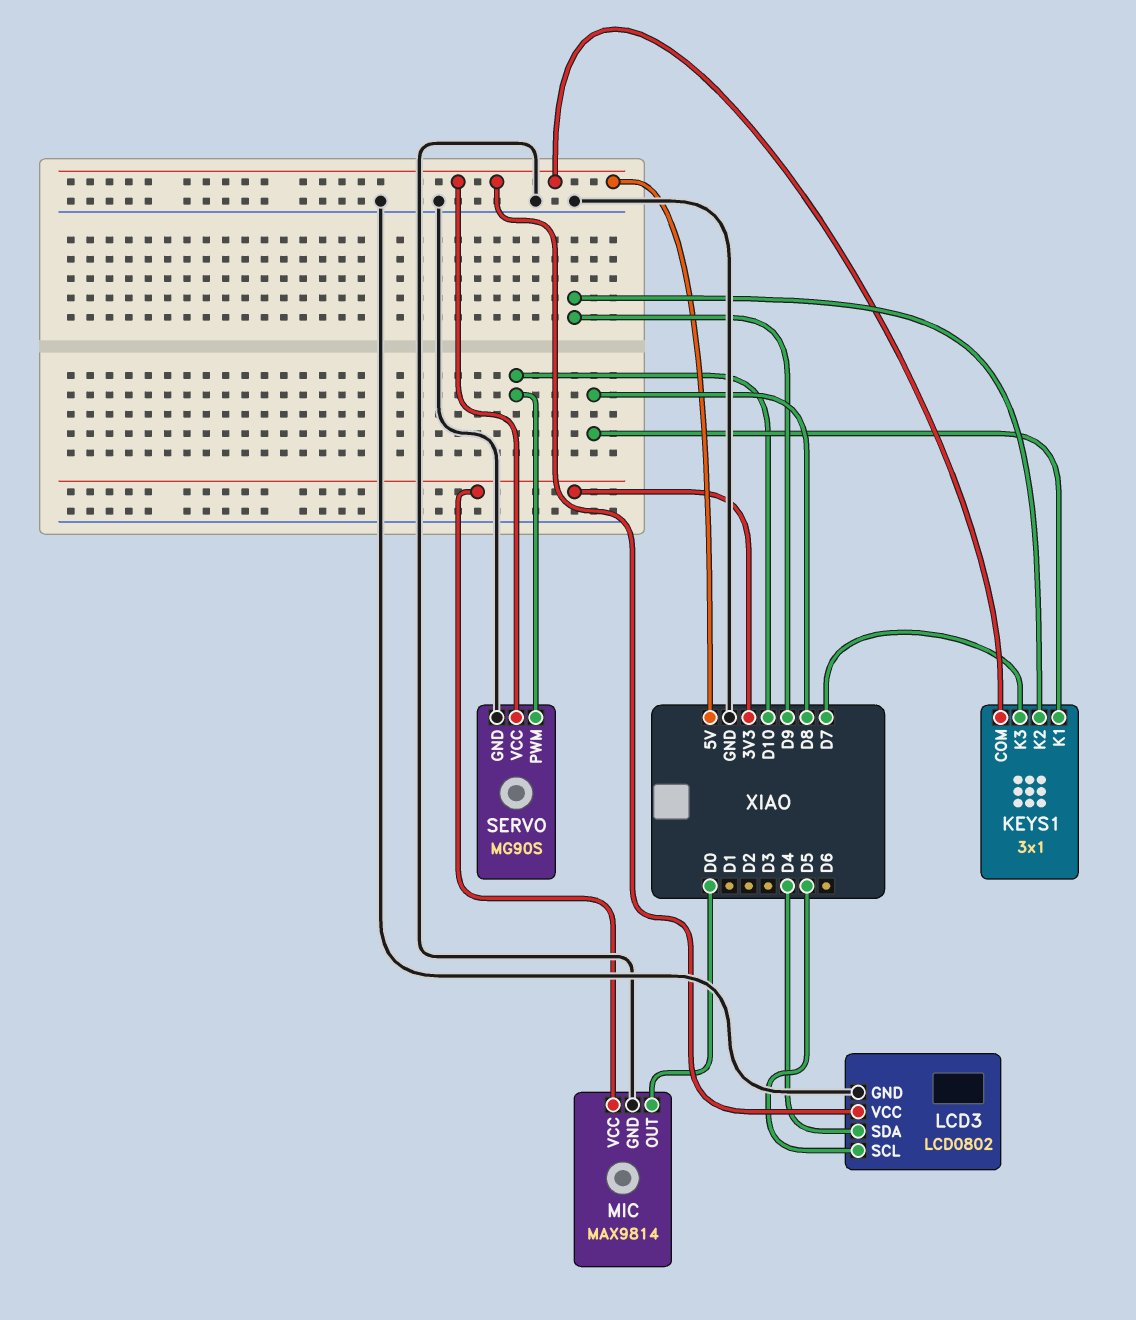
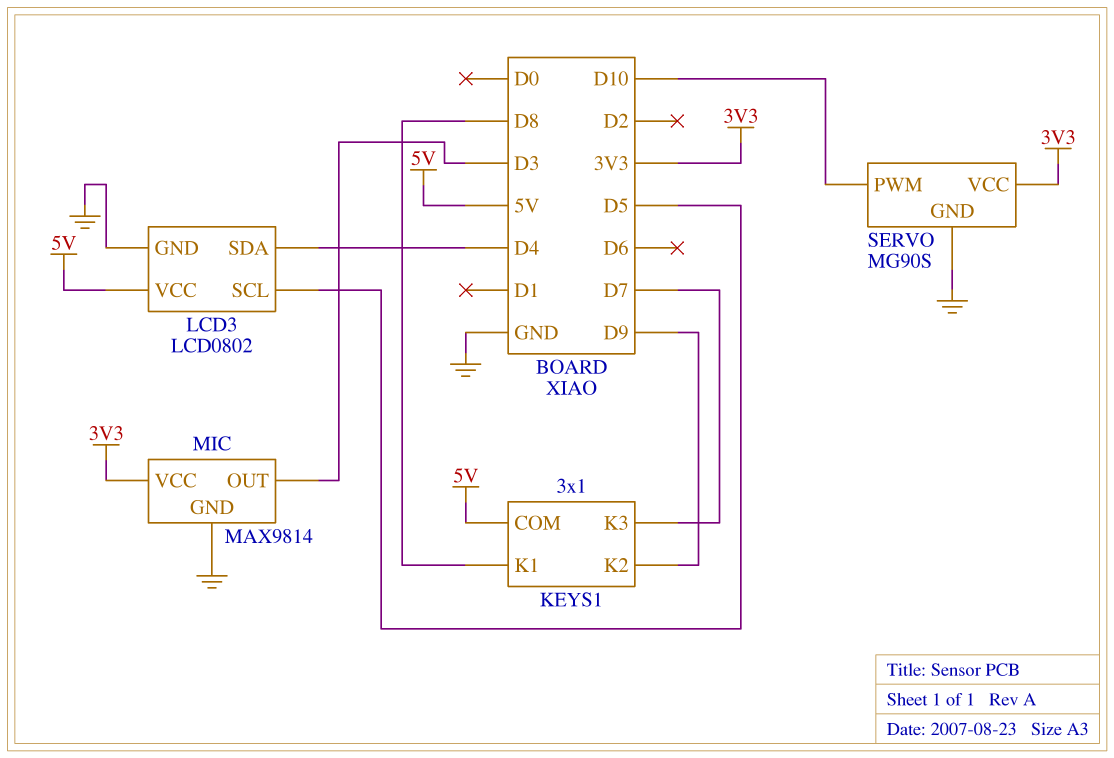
MIC pin OUT: D0 -> D3
SERVO pin VCC: 5V -> 3V3

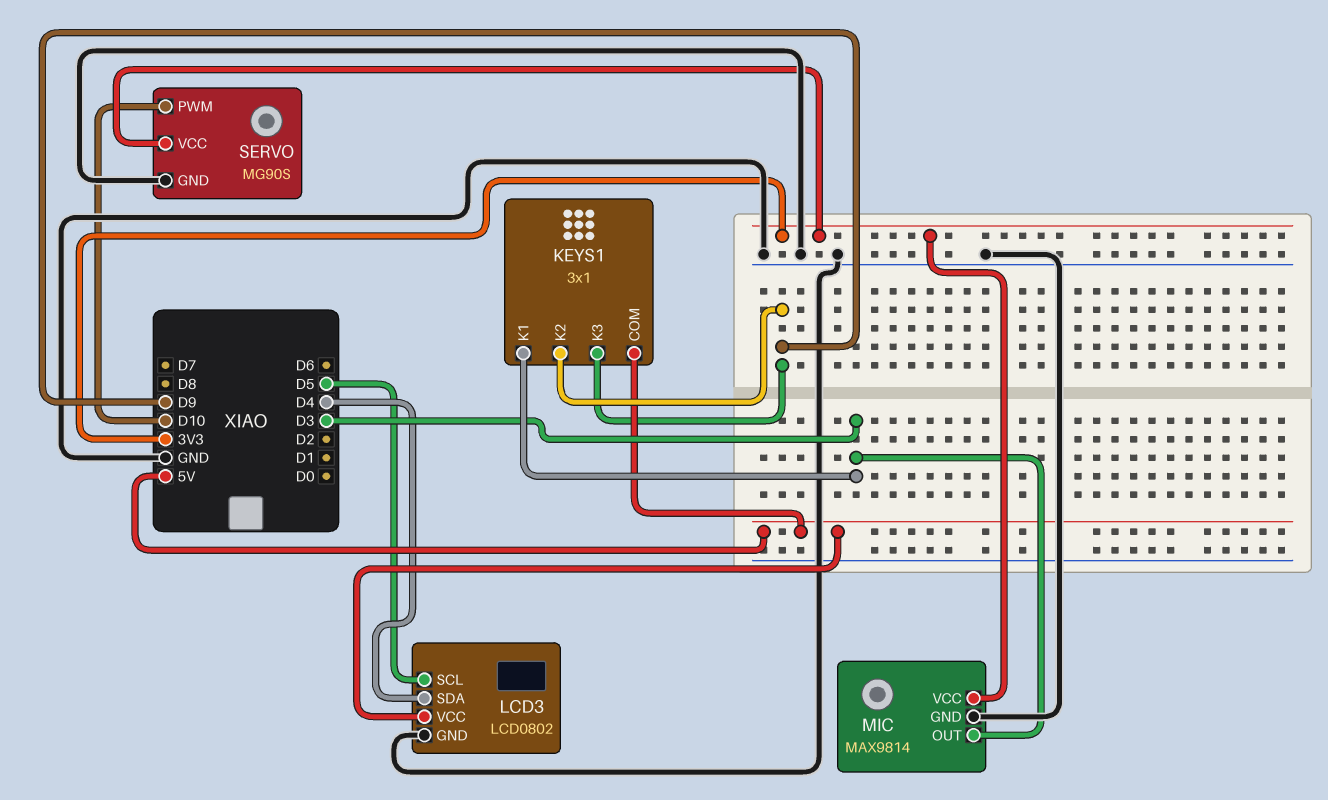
KEYS1 pin K1: D8 -> D3
KEYS1 pin K3: D7 -> D9

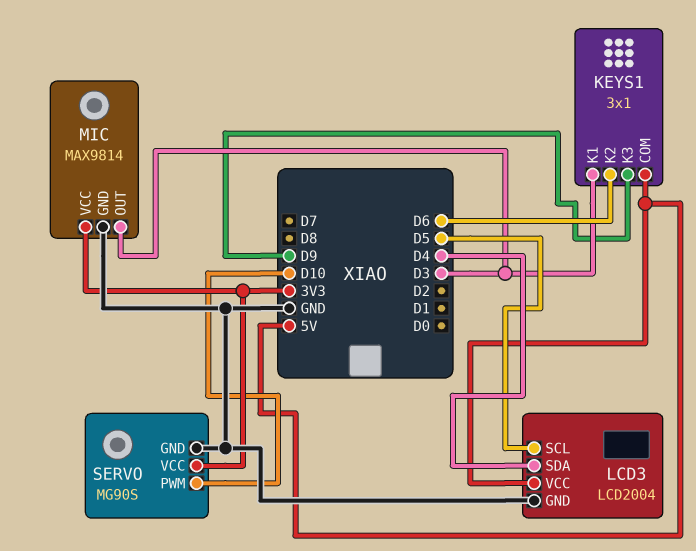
KEYS1 pin K2: D9 -> D6
LCD3: LCD0802 -> LCD2004

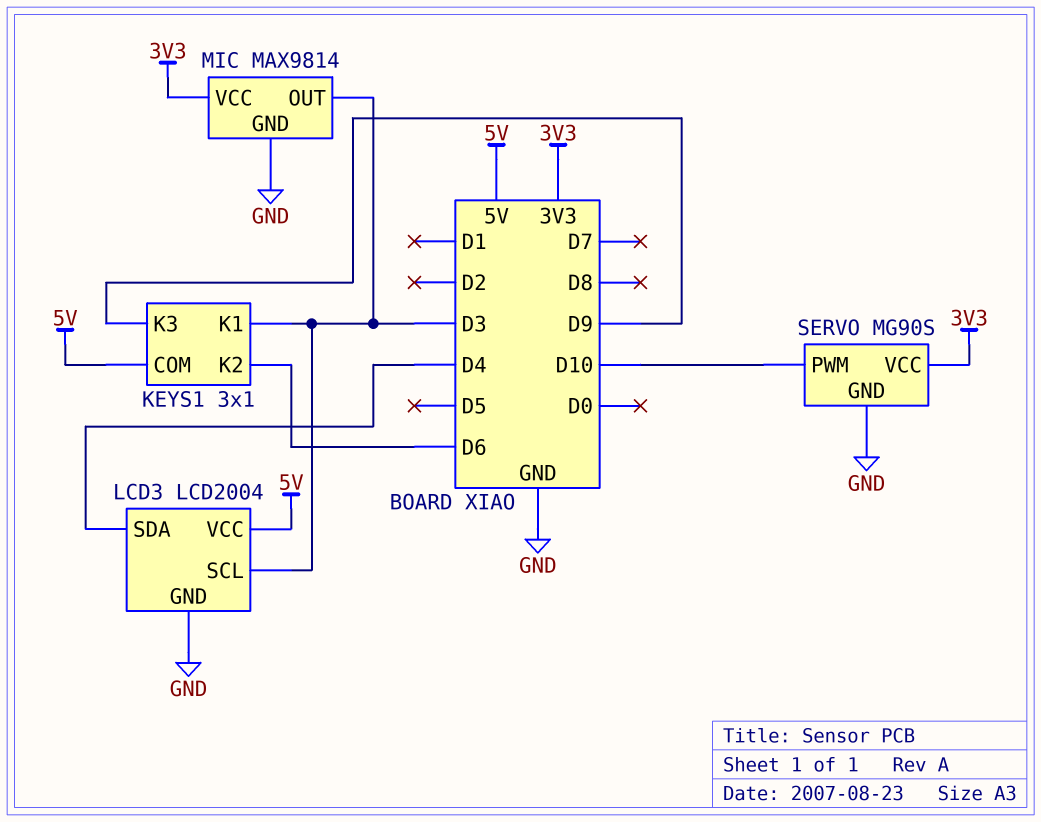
LCD3 pin SCL: D5 -> D3

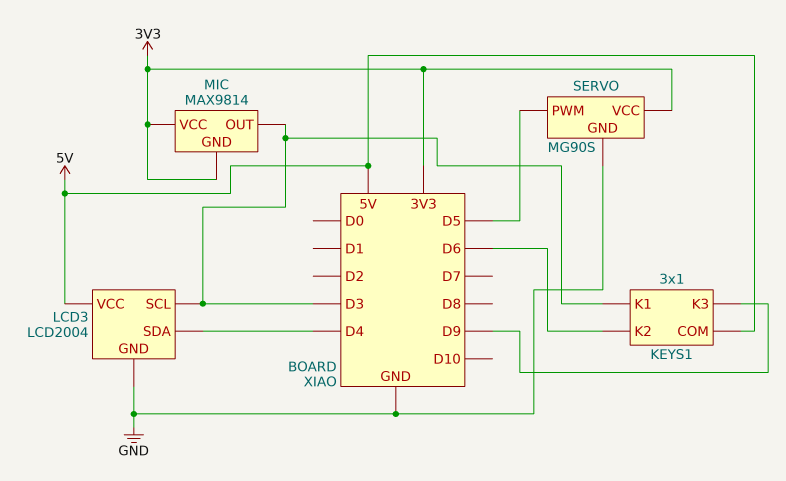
MIC pin GND: GND -> 3V3
SERVO pin PWM: D10 -> D5

